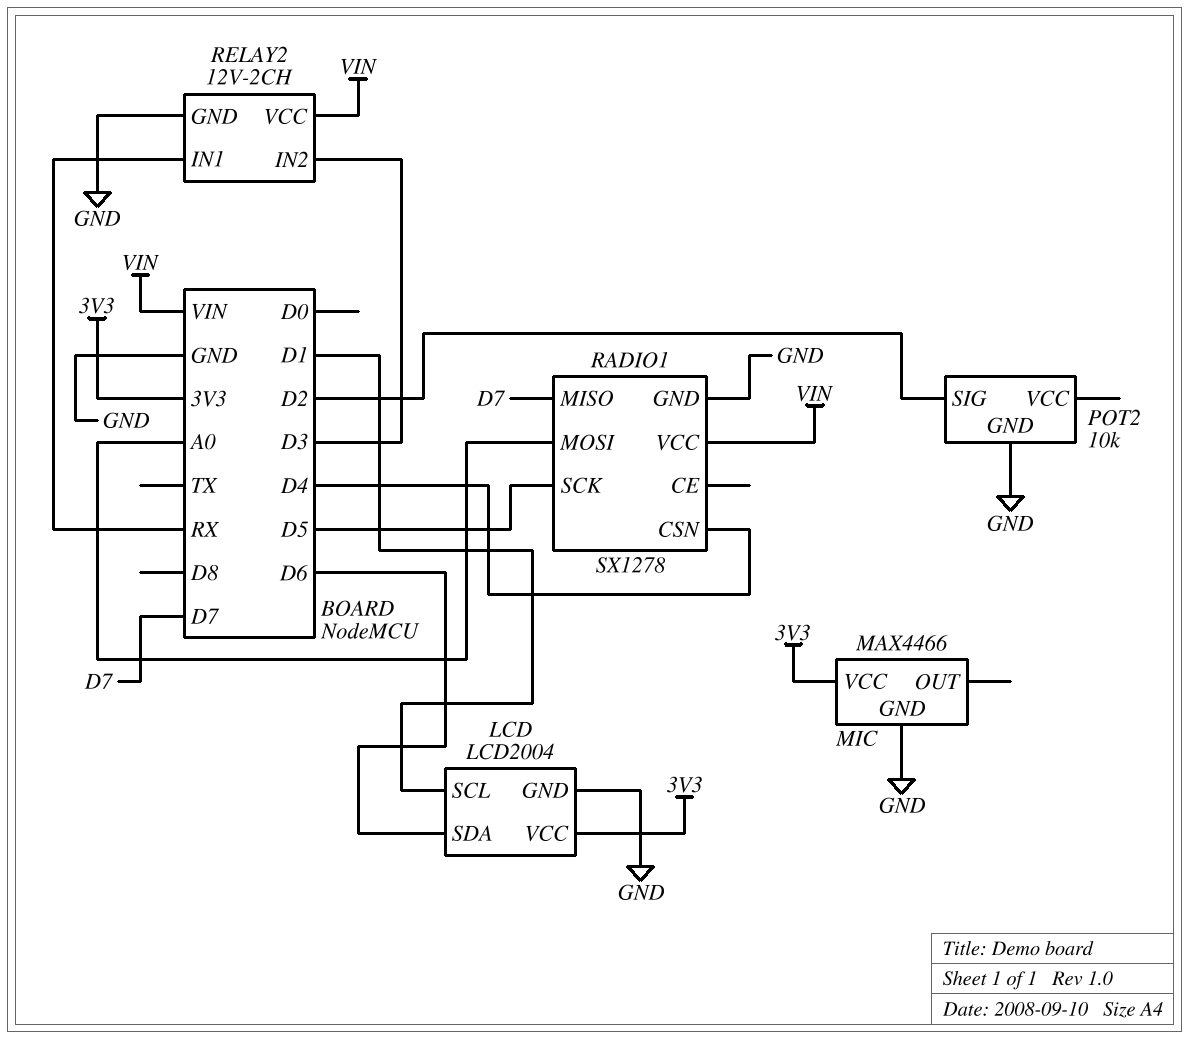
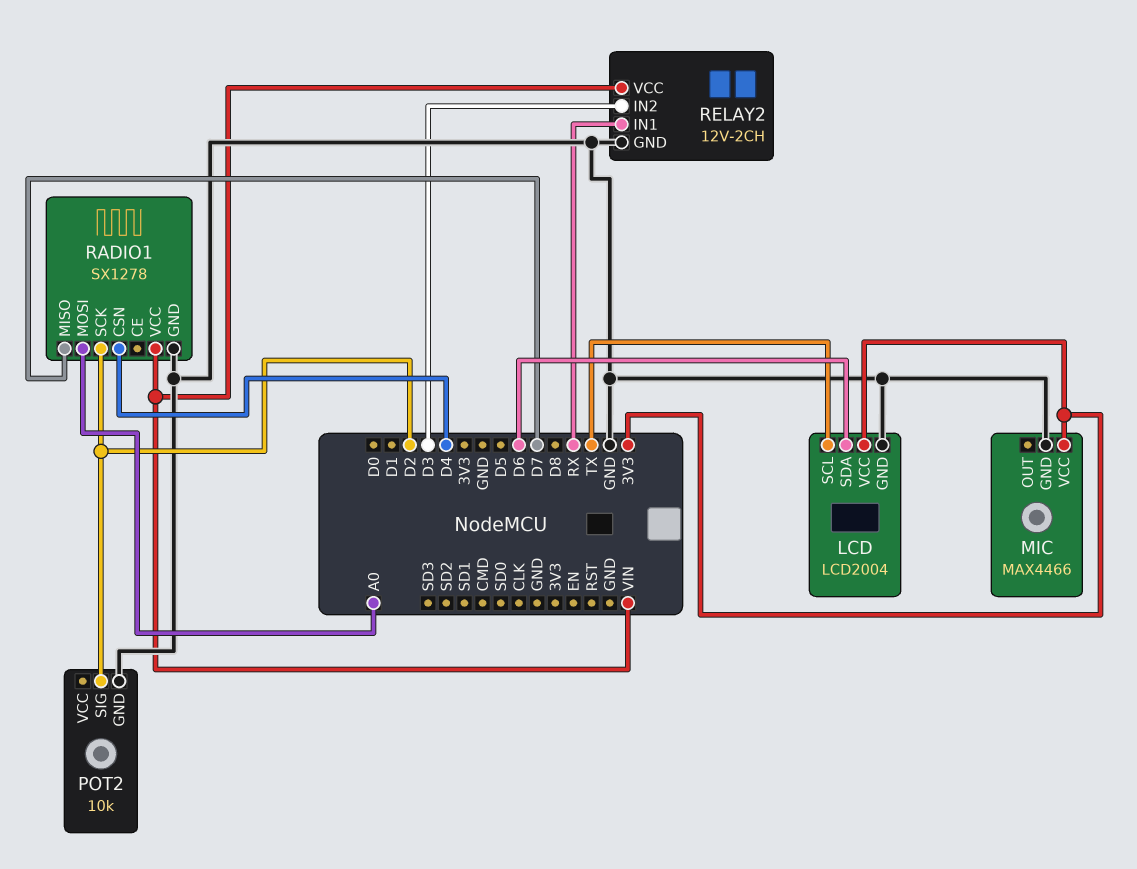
LCD pin SCL: D1 -> TX
RADIO1 pin SCK: D5 -> D2

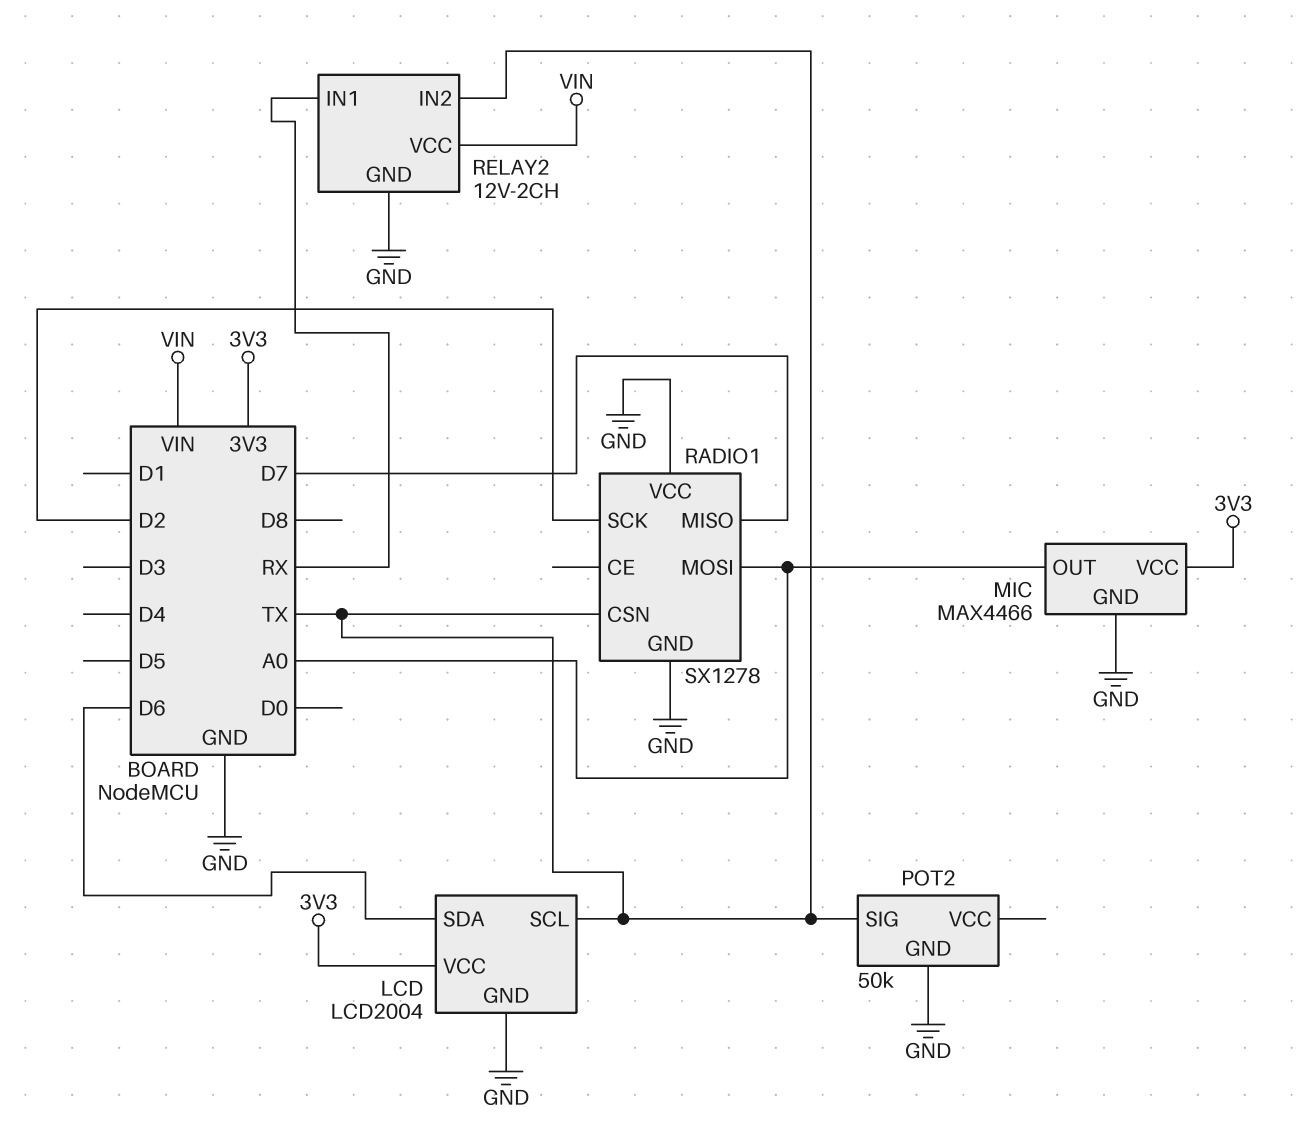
MIC pin OUT: none -> A0
POT2: 10k -> 50k
POT2 pin SIG: D2 -> TX
RADIO1 pin CSN: D4 -> TX
RADIO1 pin VCC: VIN -> GND
RELAY2 pin IN2: D3 -> TX

